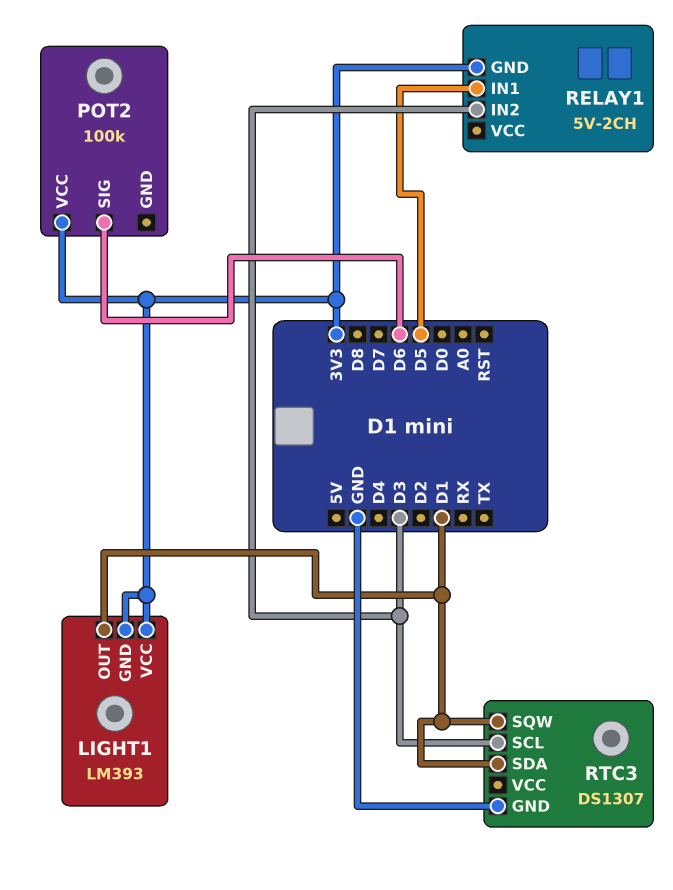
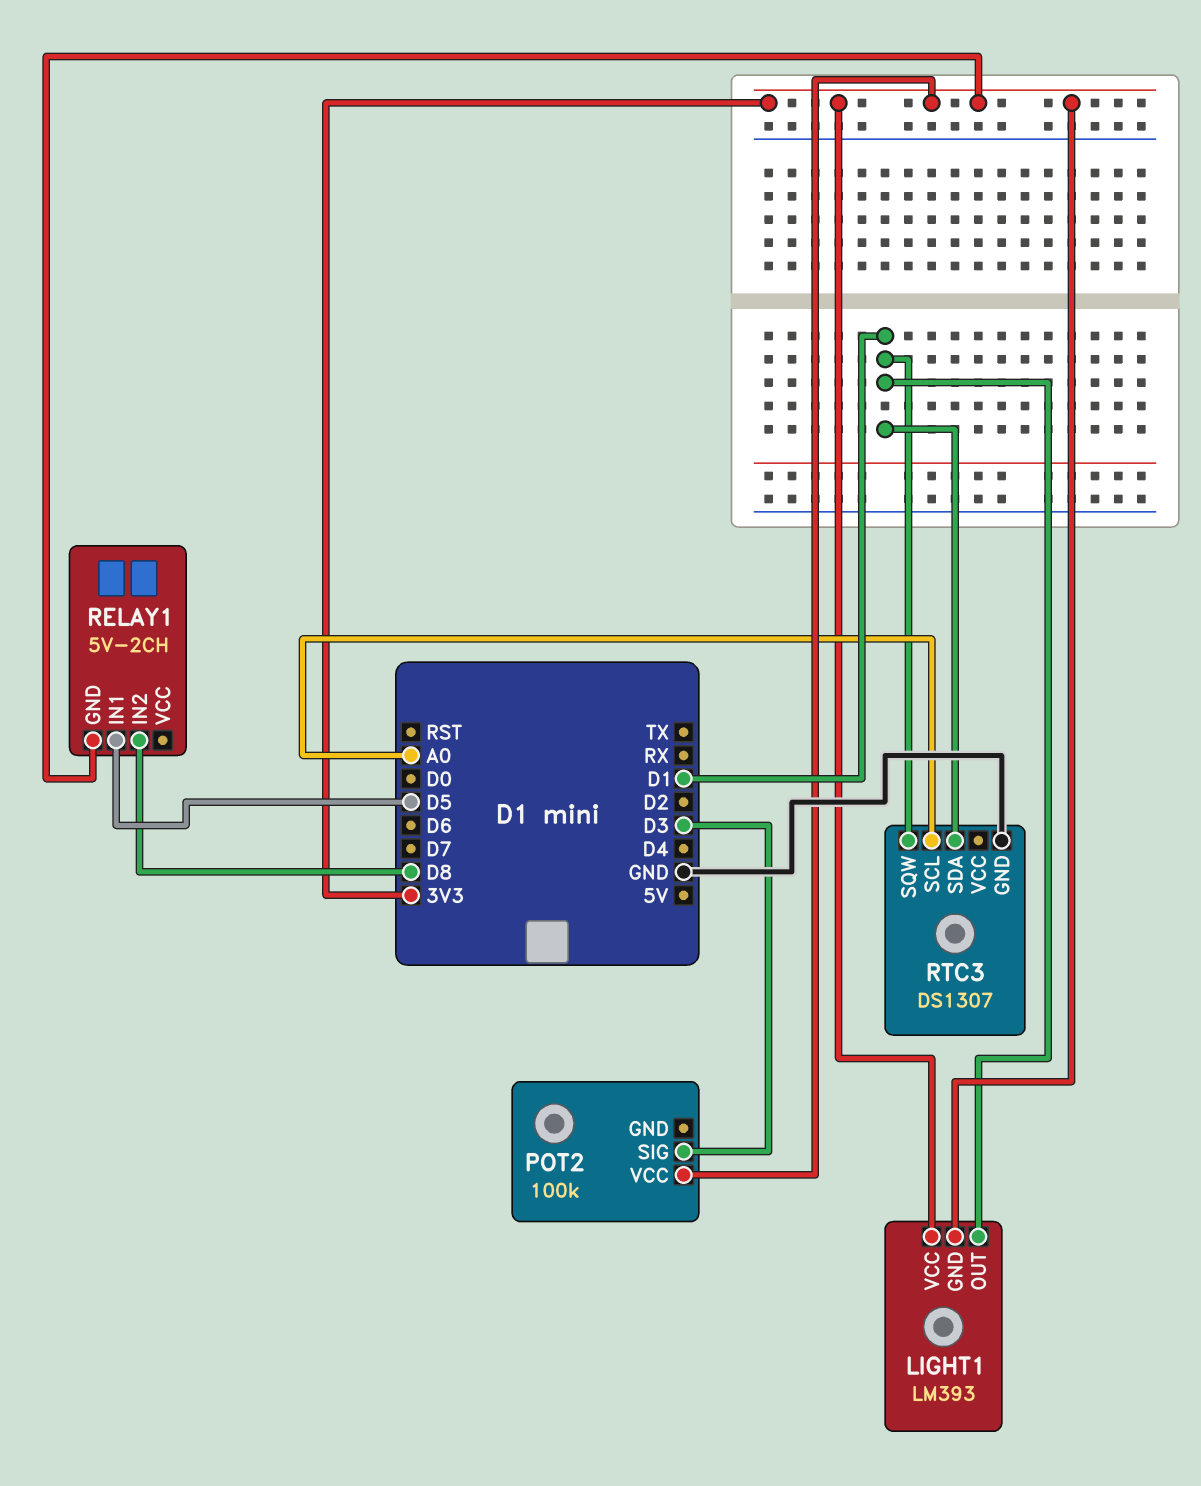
POT2 pin SIG: D6 -> D3
RELAY1 pin IN2: D3 -> D8
RTC3 pin SCL: D3 -> A0

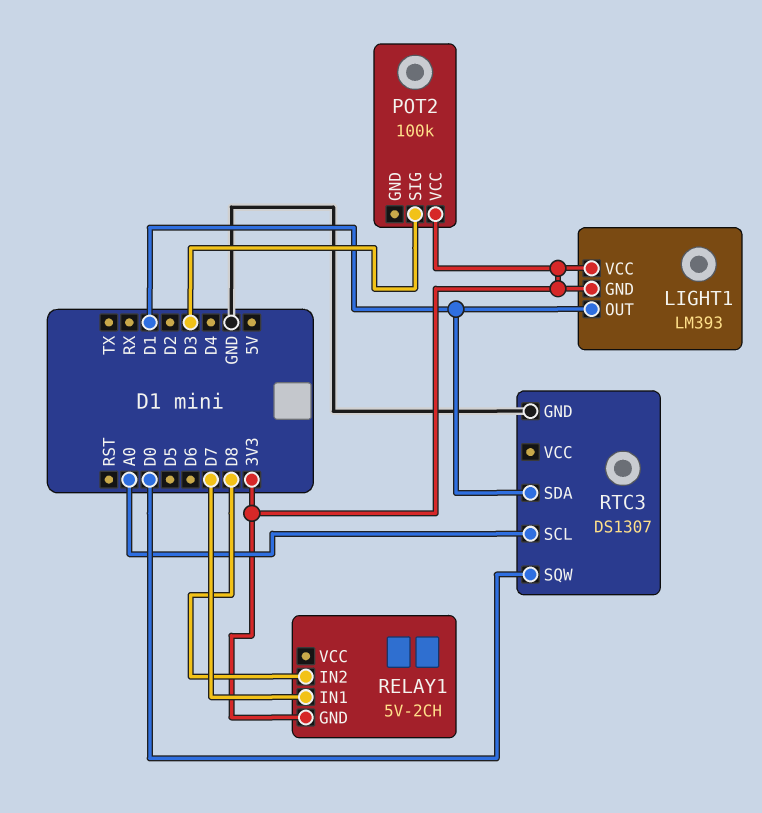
RELAY1 pin IN1: D5 -> D7
RTC3 pin SQW: D1 -> D0

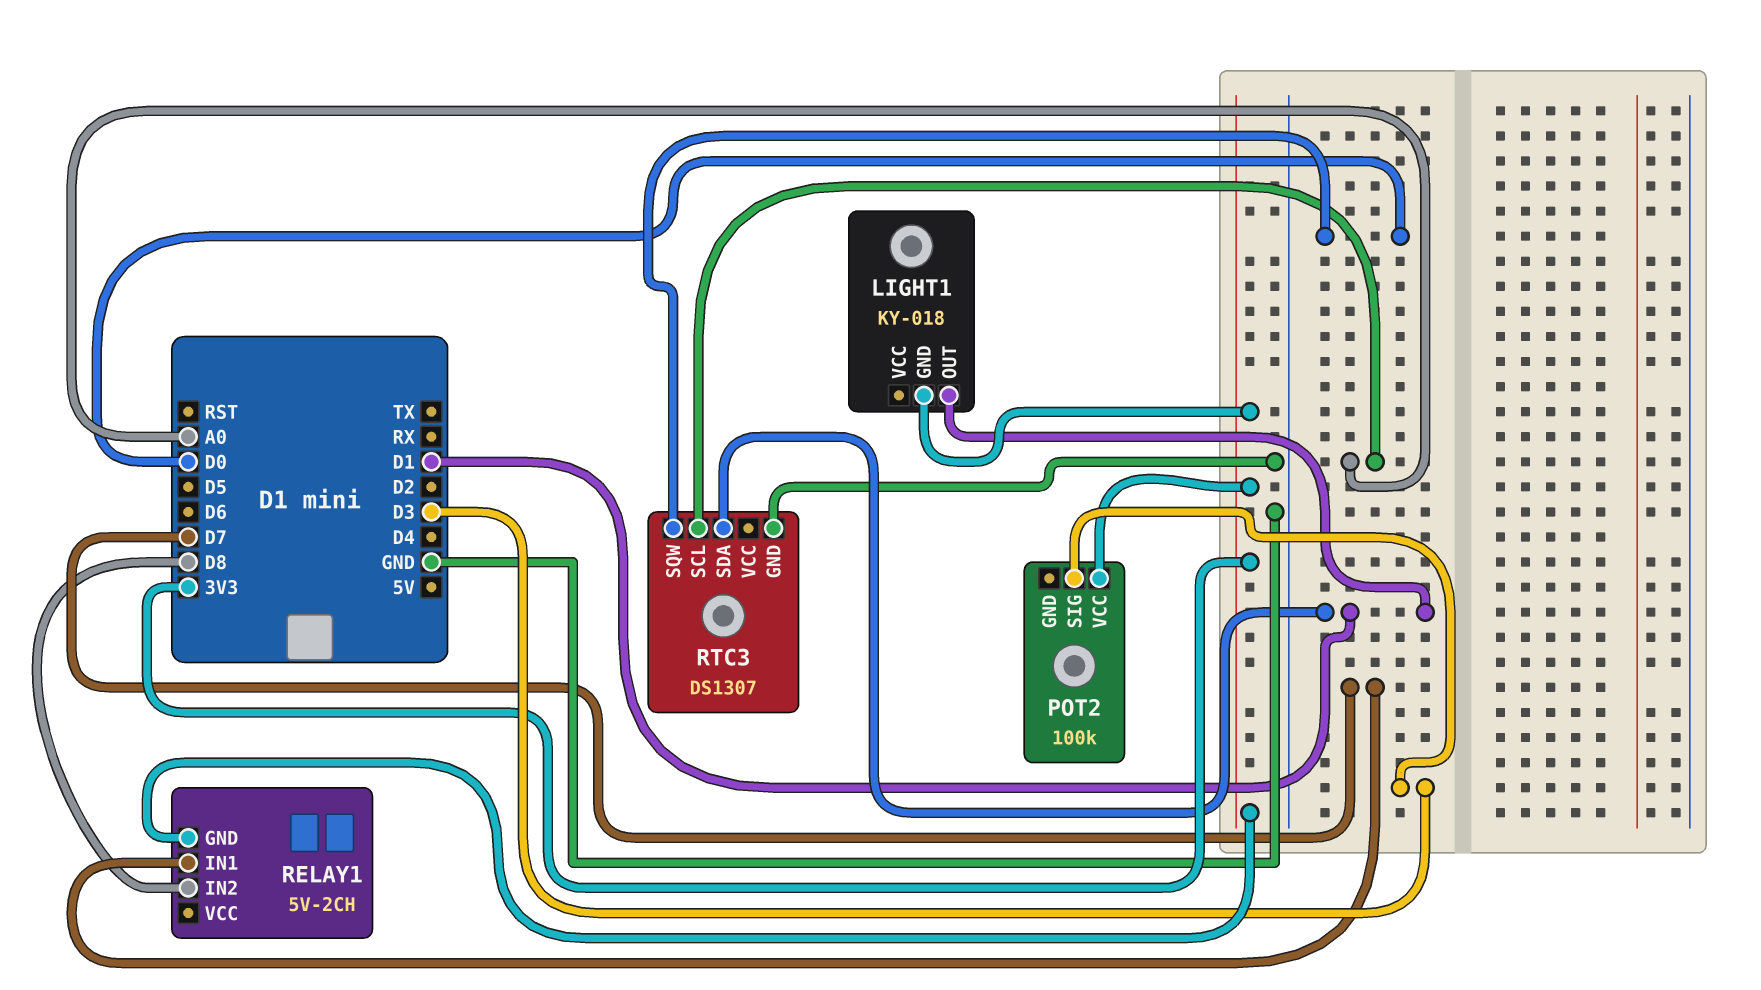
LIGHT1: LM393 -> KY-018
LIGHT1 pin VCC: 3V3 -> none

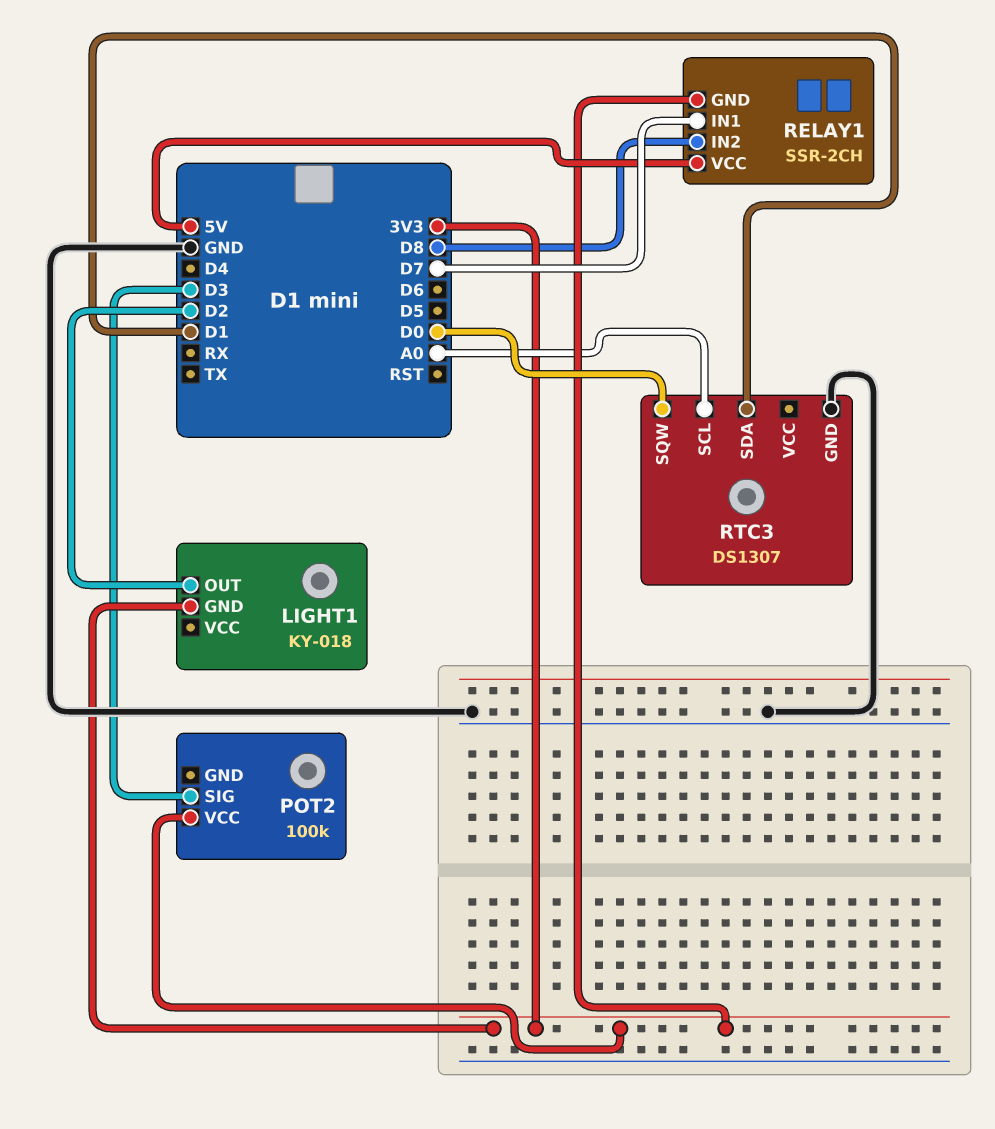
LIGHT1 pin OUT: D1 -> D2
RELAY1: 5V-2CH -> SSR-2CH
RELAY1 pin VCC: none -> 5V

